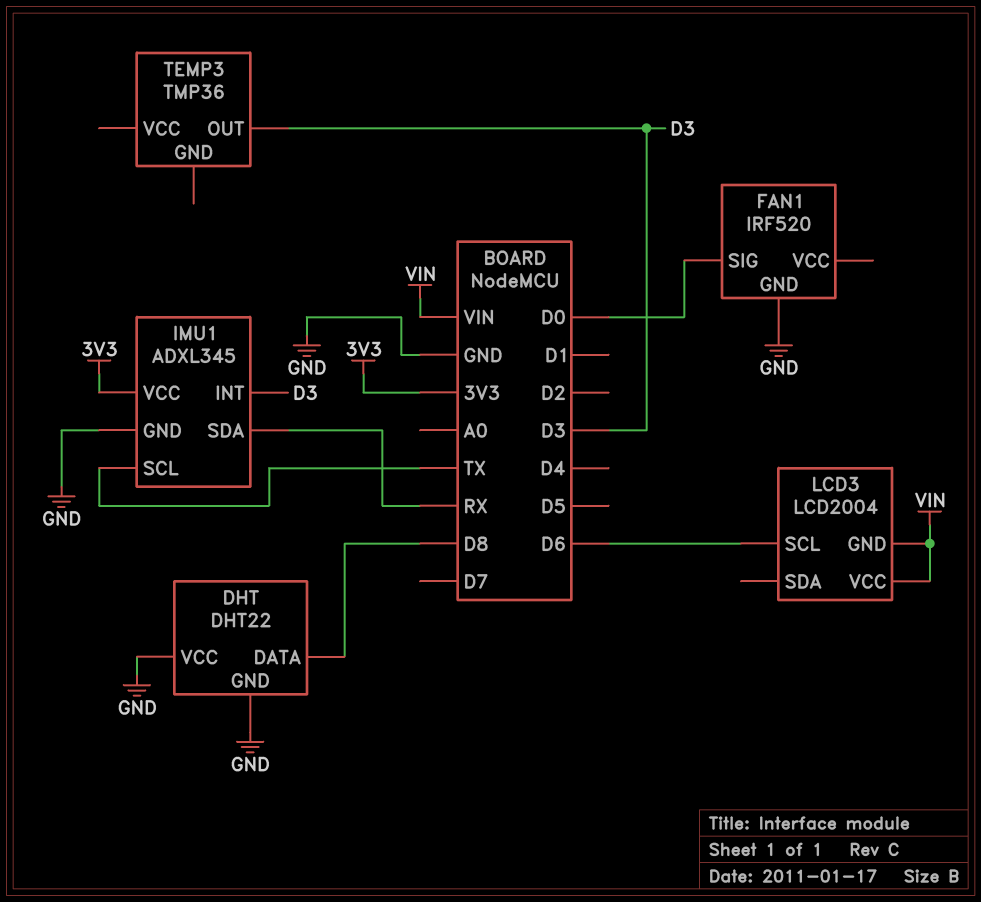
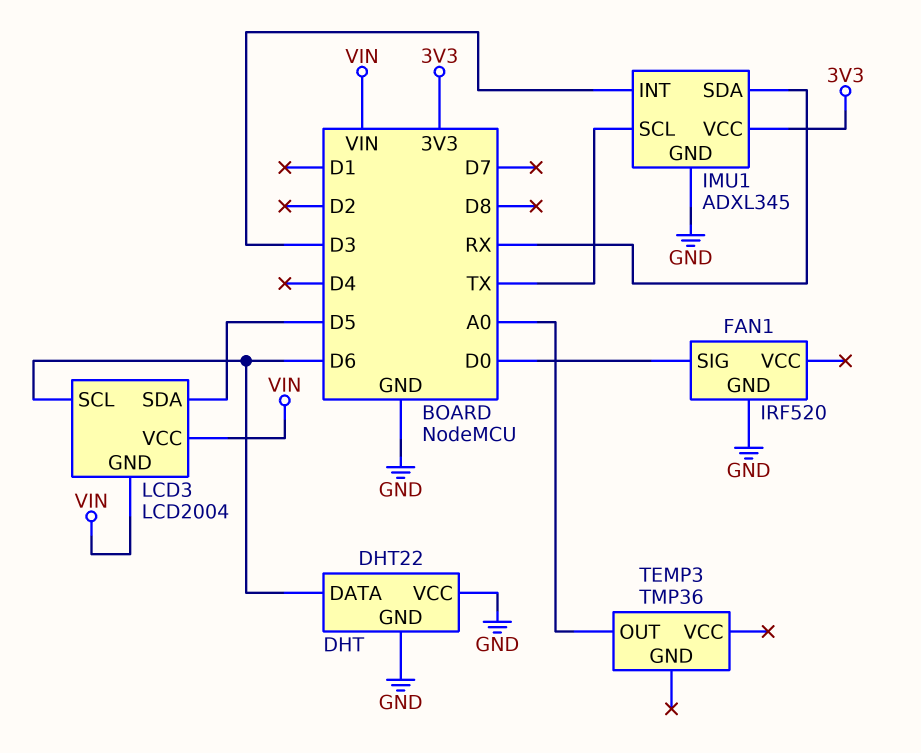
DHT pin DATA: D8 -> D6
LCD3 pin SDA: none -> D5
TEMP3 pin OUT: D3 -> A0

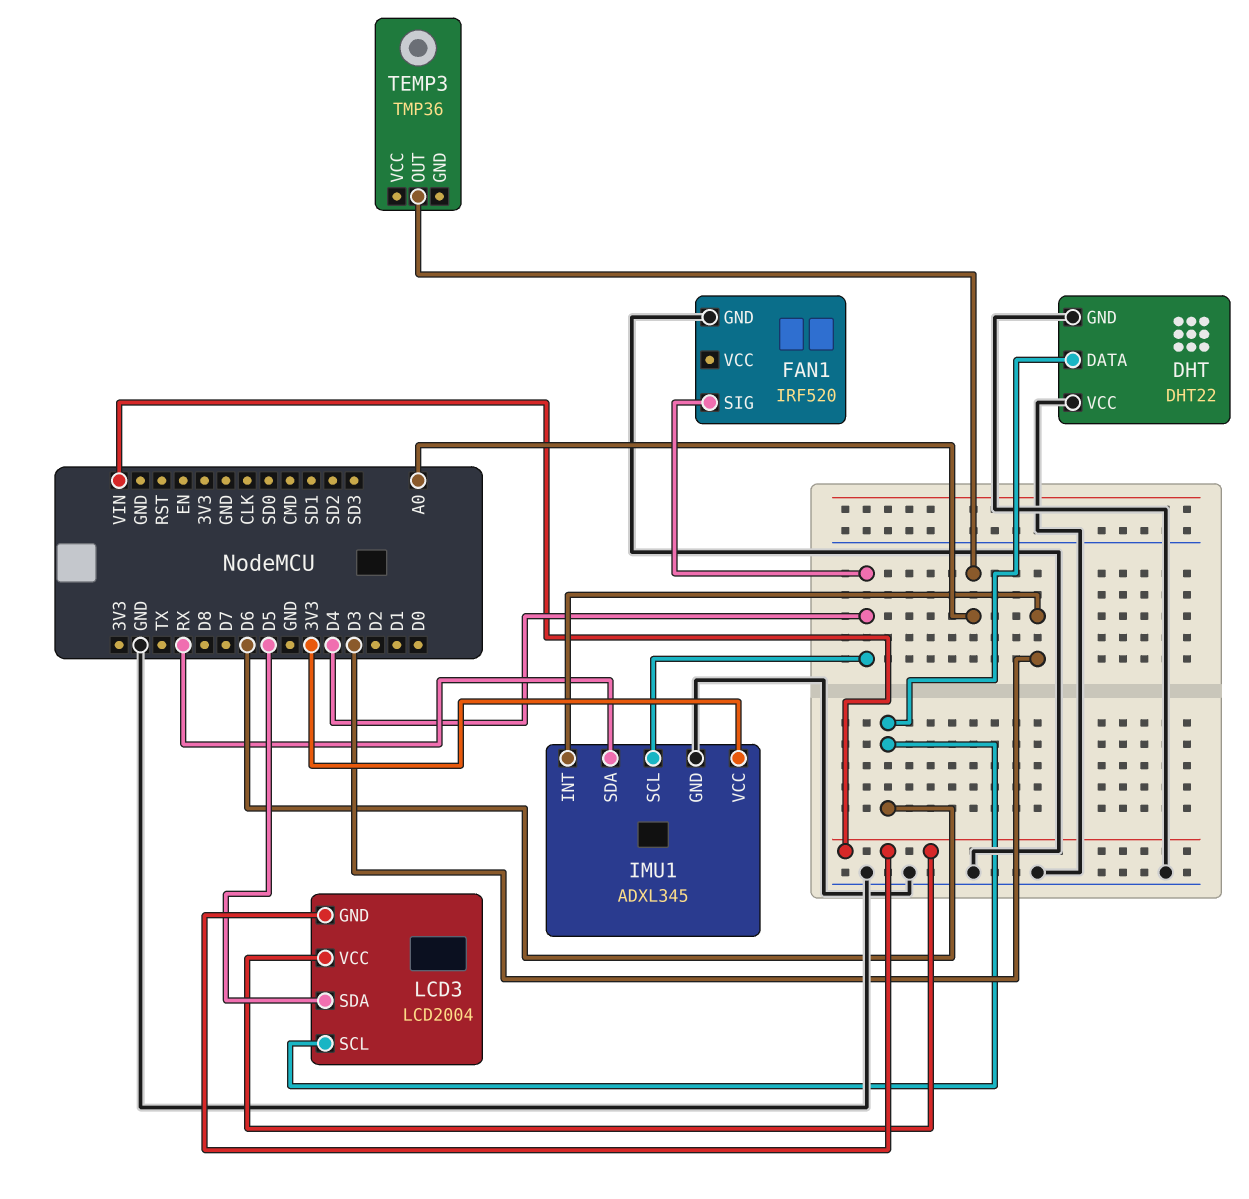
FAN1 pin SIG: D0 -> D4
IMU1 pin SCL: TX -> D4

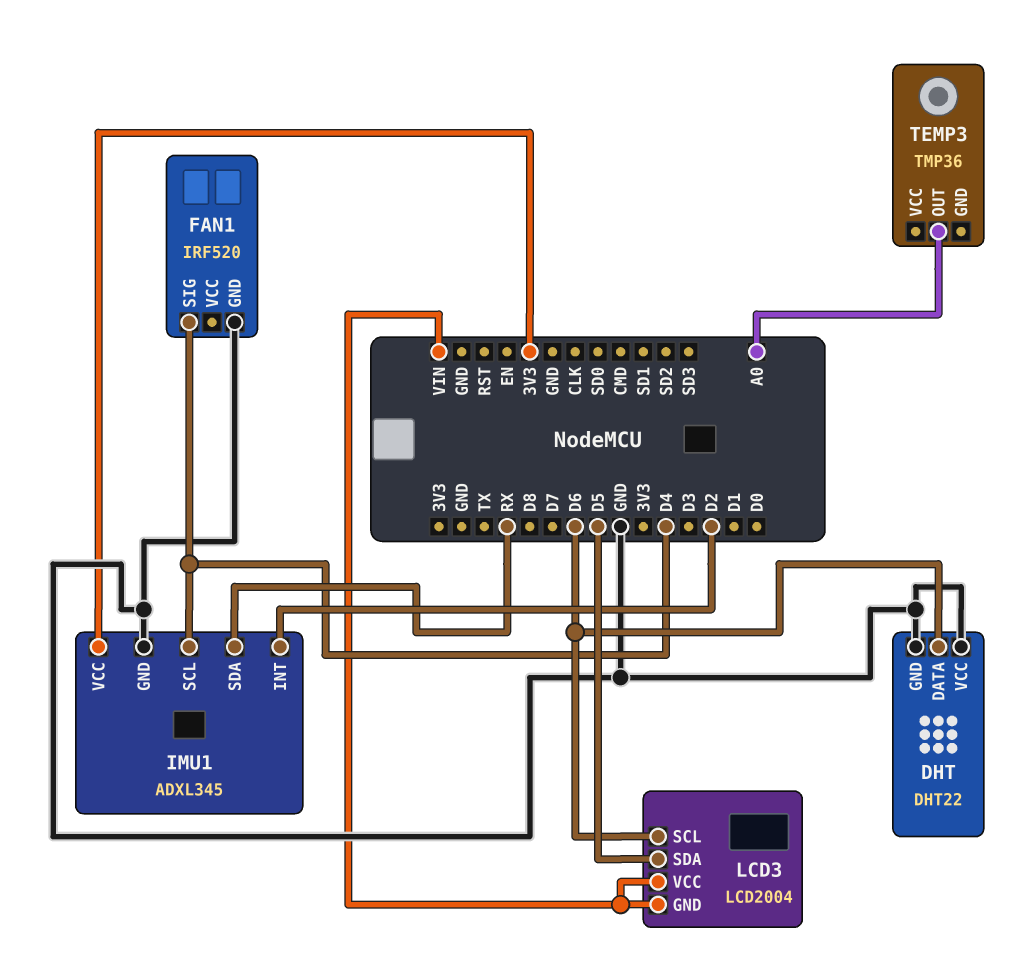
IMU1 pin INT: D3 -> D2

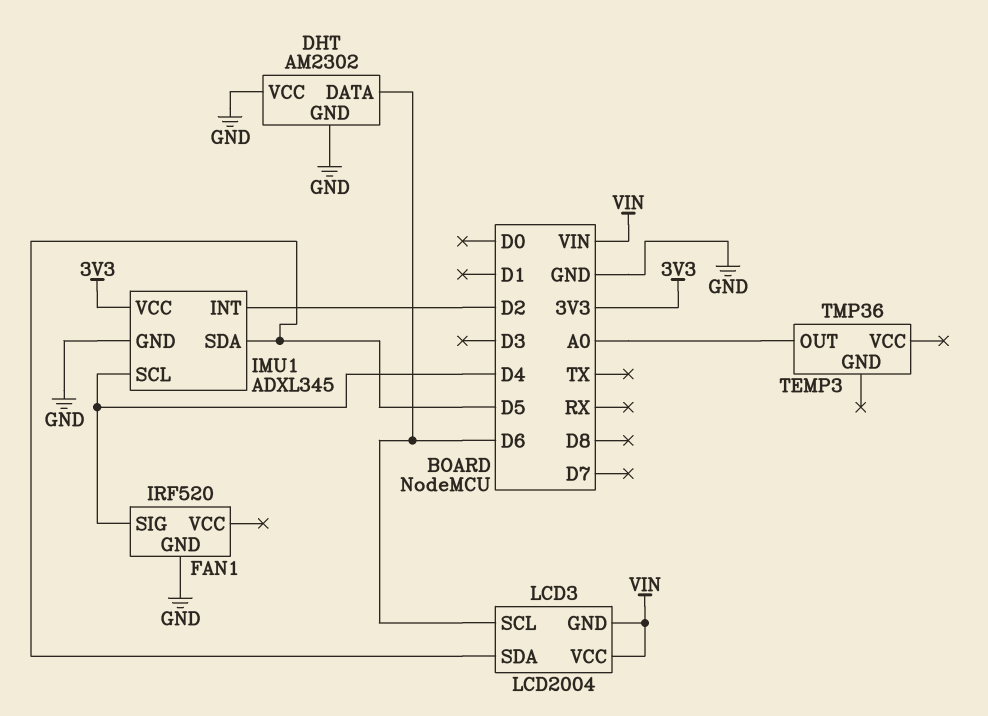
DHT: DHT22 -> AM2302
IMU1 pin SDA: RX -> D5

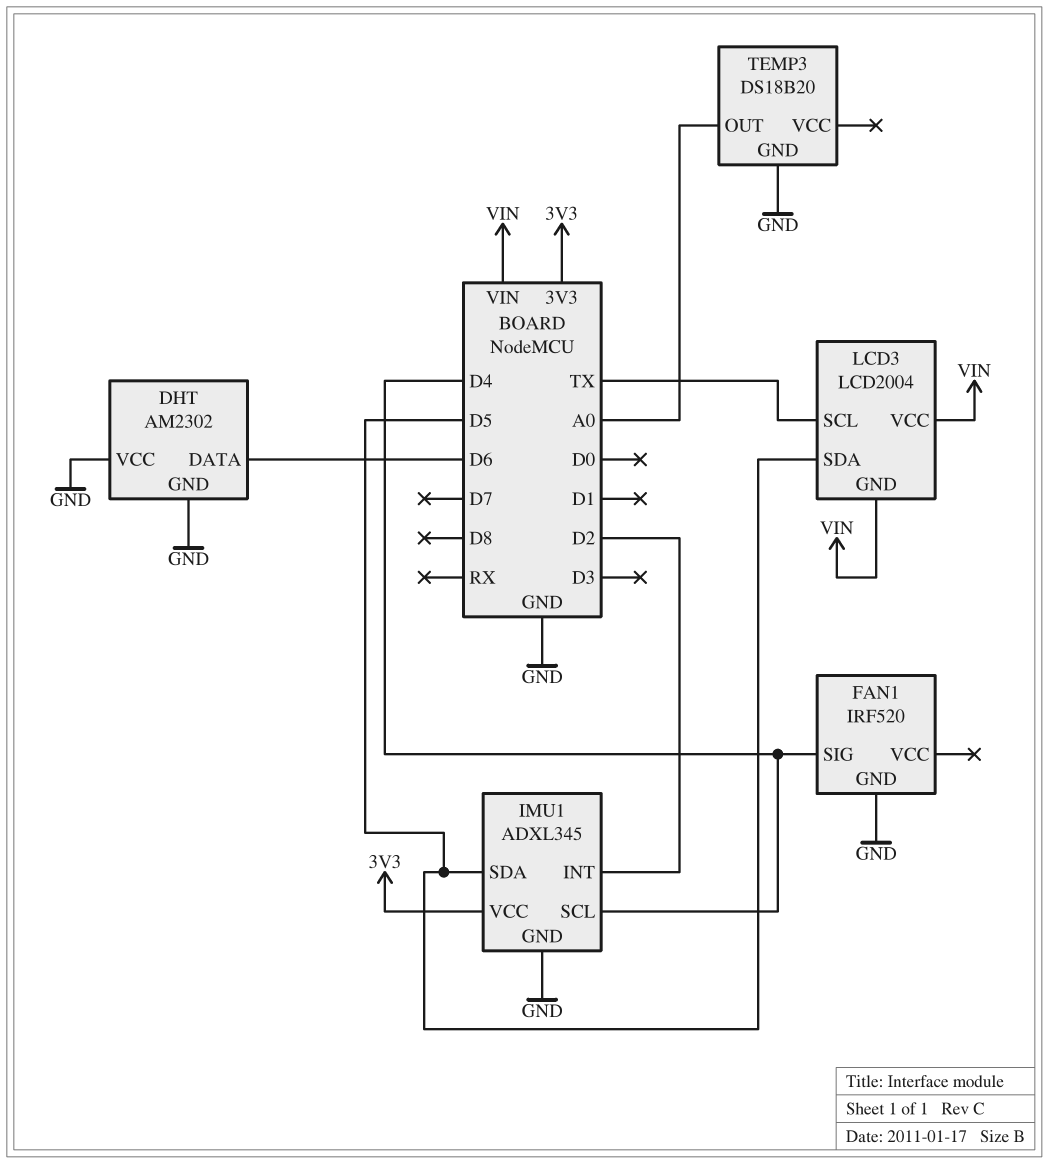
LCD3 pin SCL: D6 -> TX
TEMP3: TMP36 -> DS18B20
TEMP3 pin GND: none -> GND

